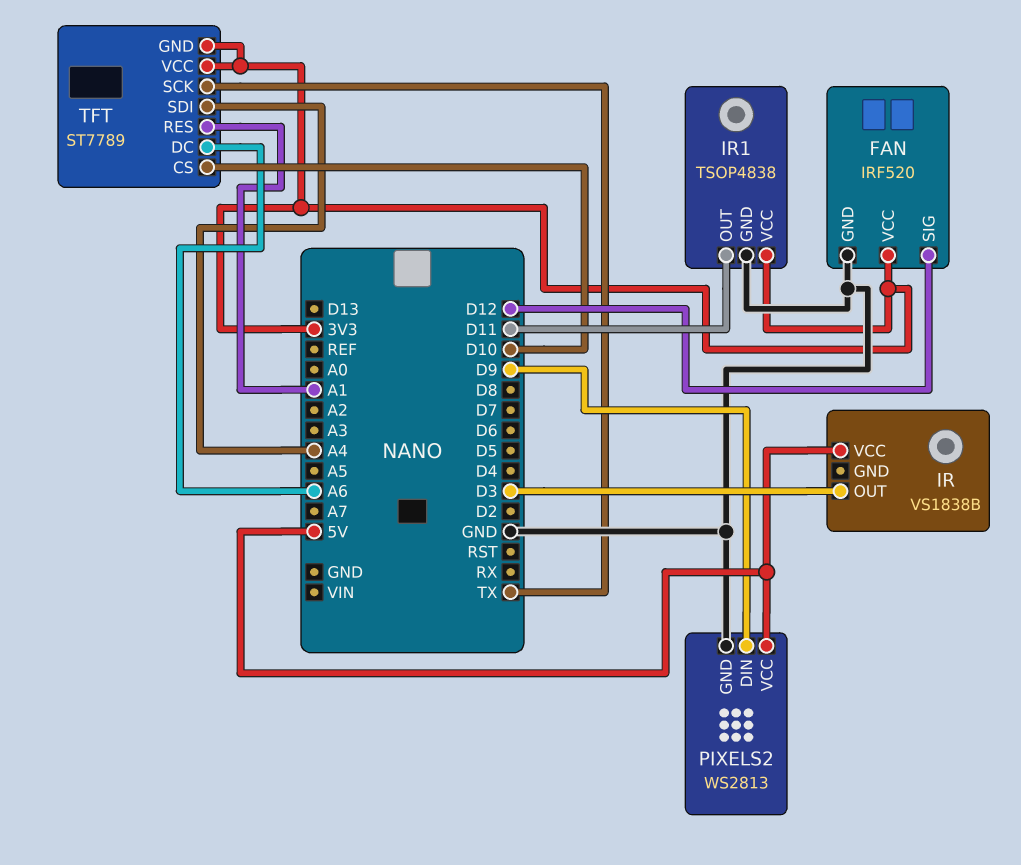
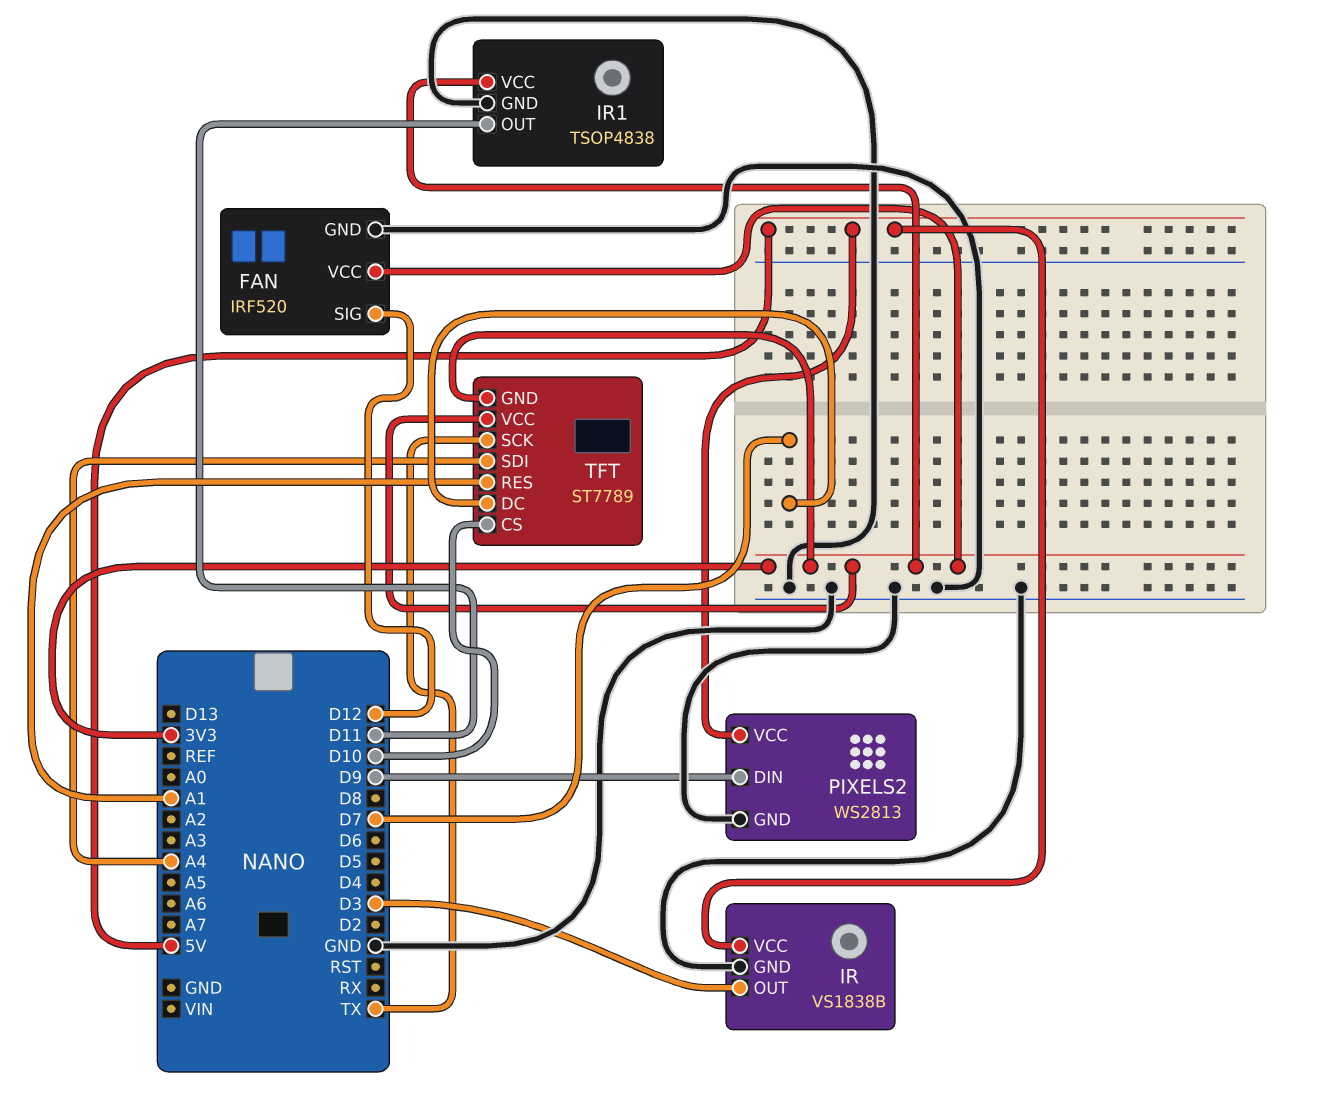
IR pin GND: none -> GND
TFT pin DC: A6 -> D7

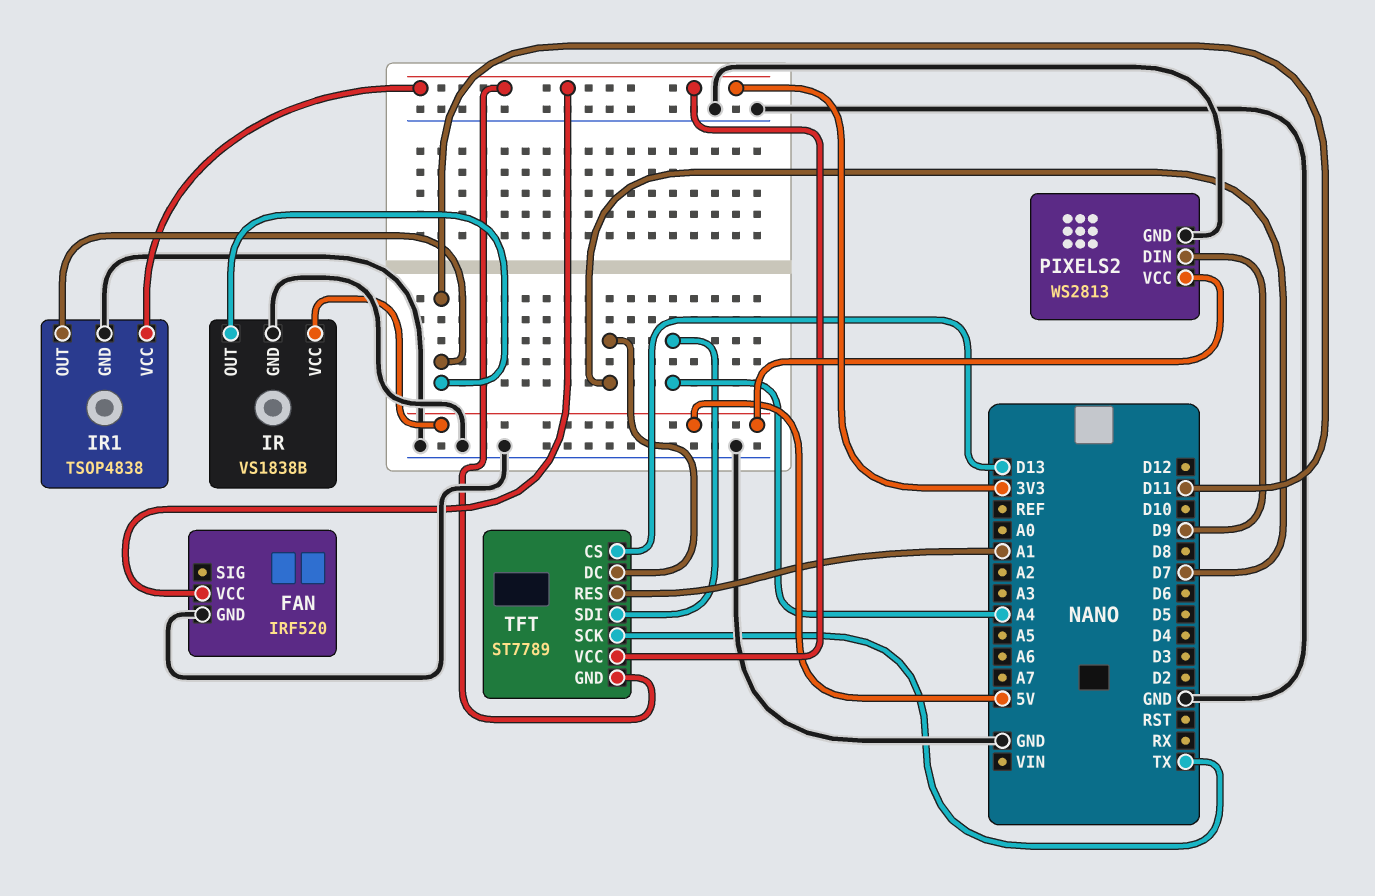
FAN pin SIG: D12 -> none
IR pin OUT: D3 -> D11
TFT pin CS: D10 -> D13

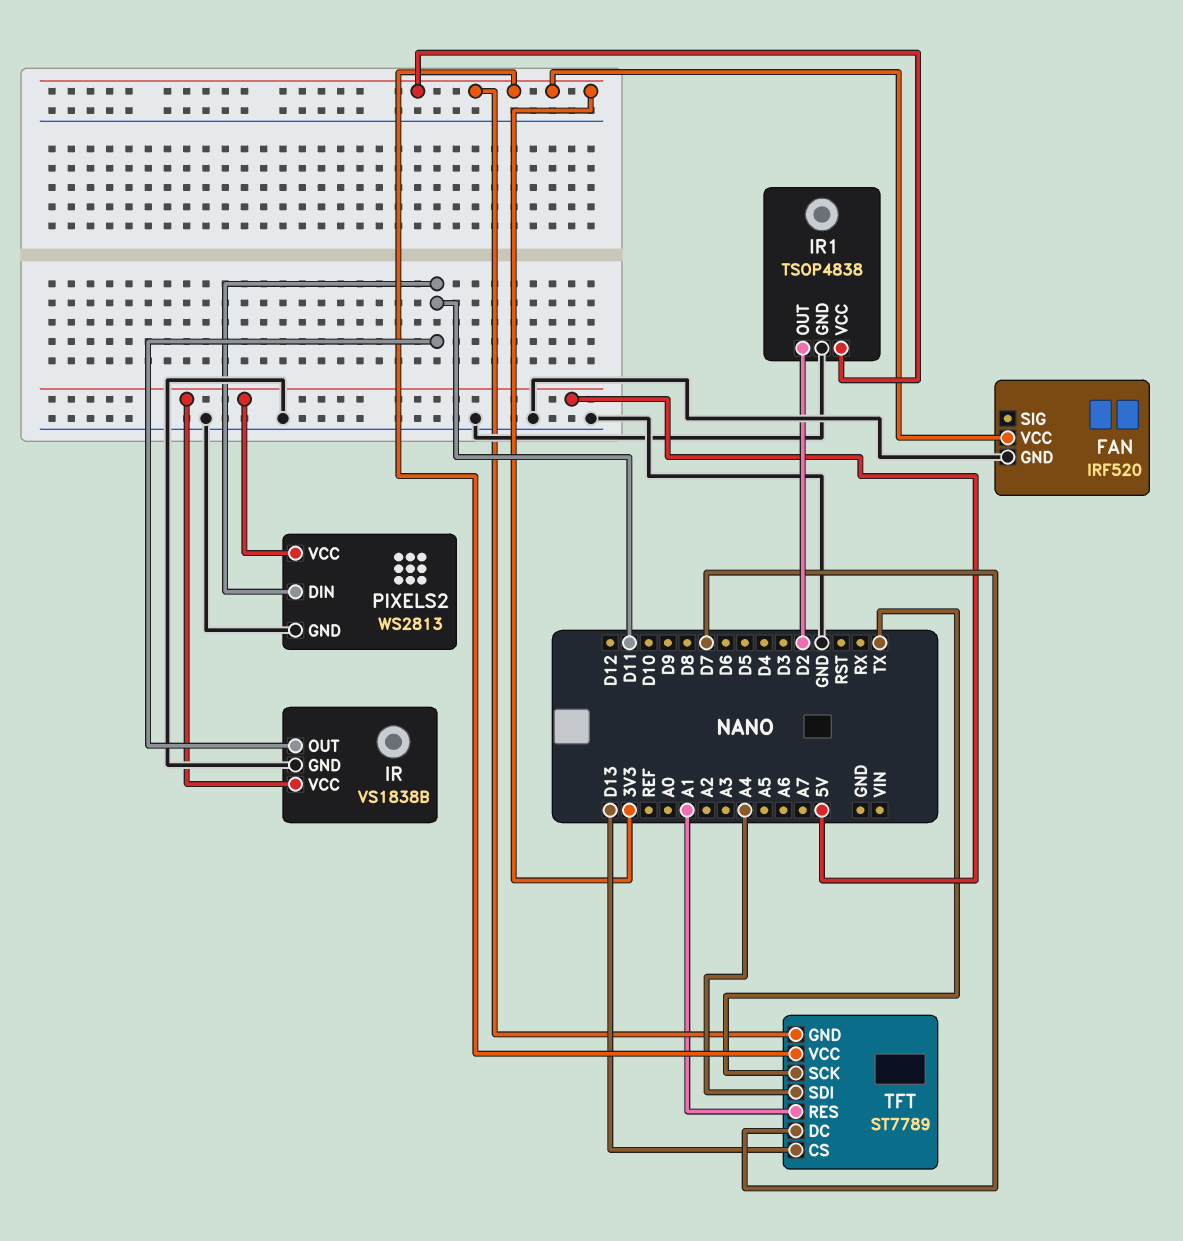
IR1 pin OUT: D11 -> D2
PIXELS2 pin DIN: D9 -> D11

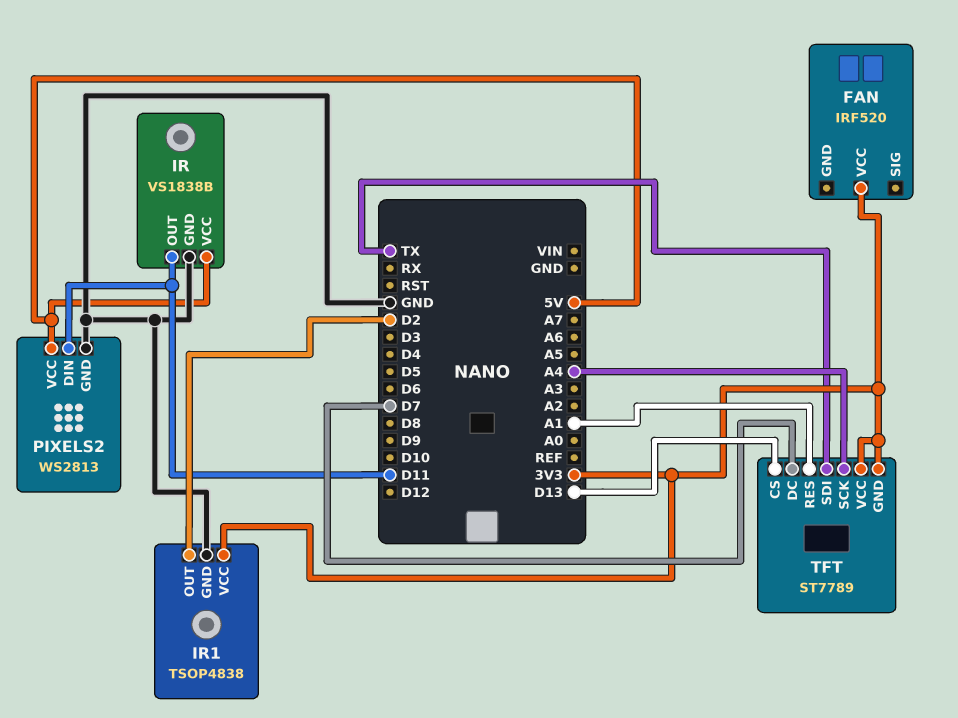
FAN pin GND: GND -> none
TFT pin SCK: TX -> A4
TFT pin SDI: A4 -> TX

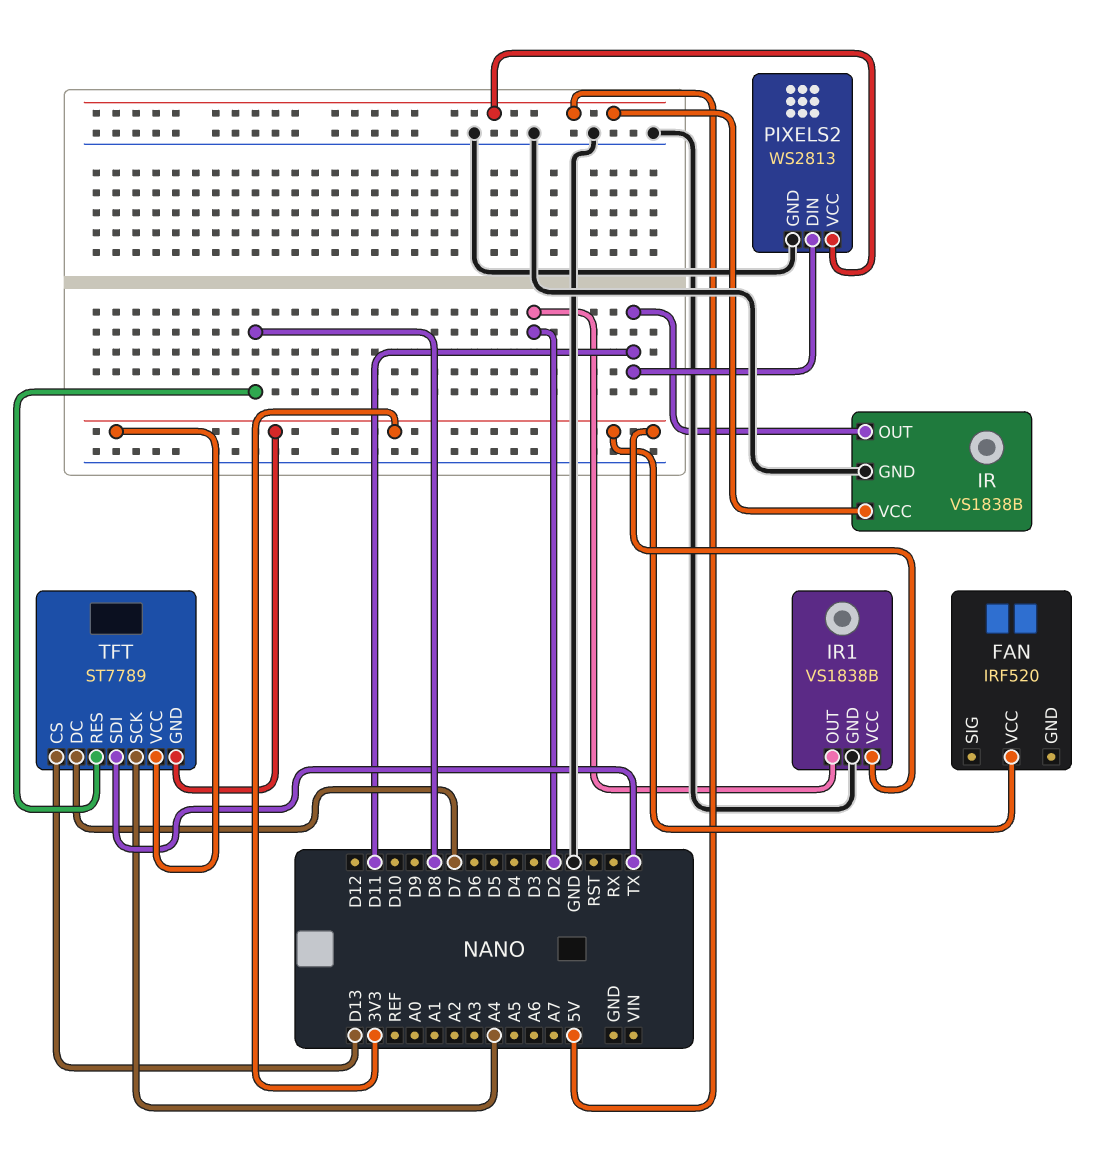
IR1: TSOP4838 -> VS1838B
TFT pin RES: A1 -> D8

